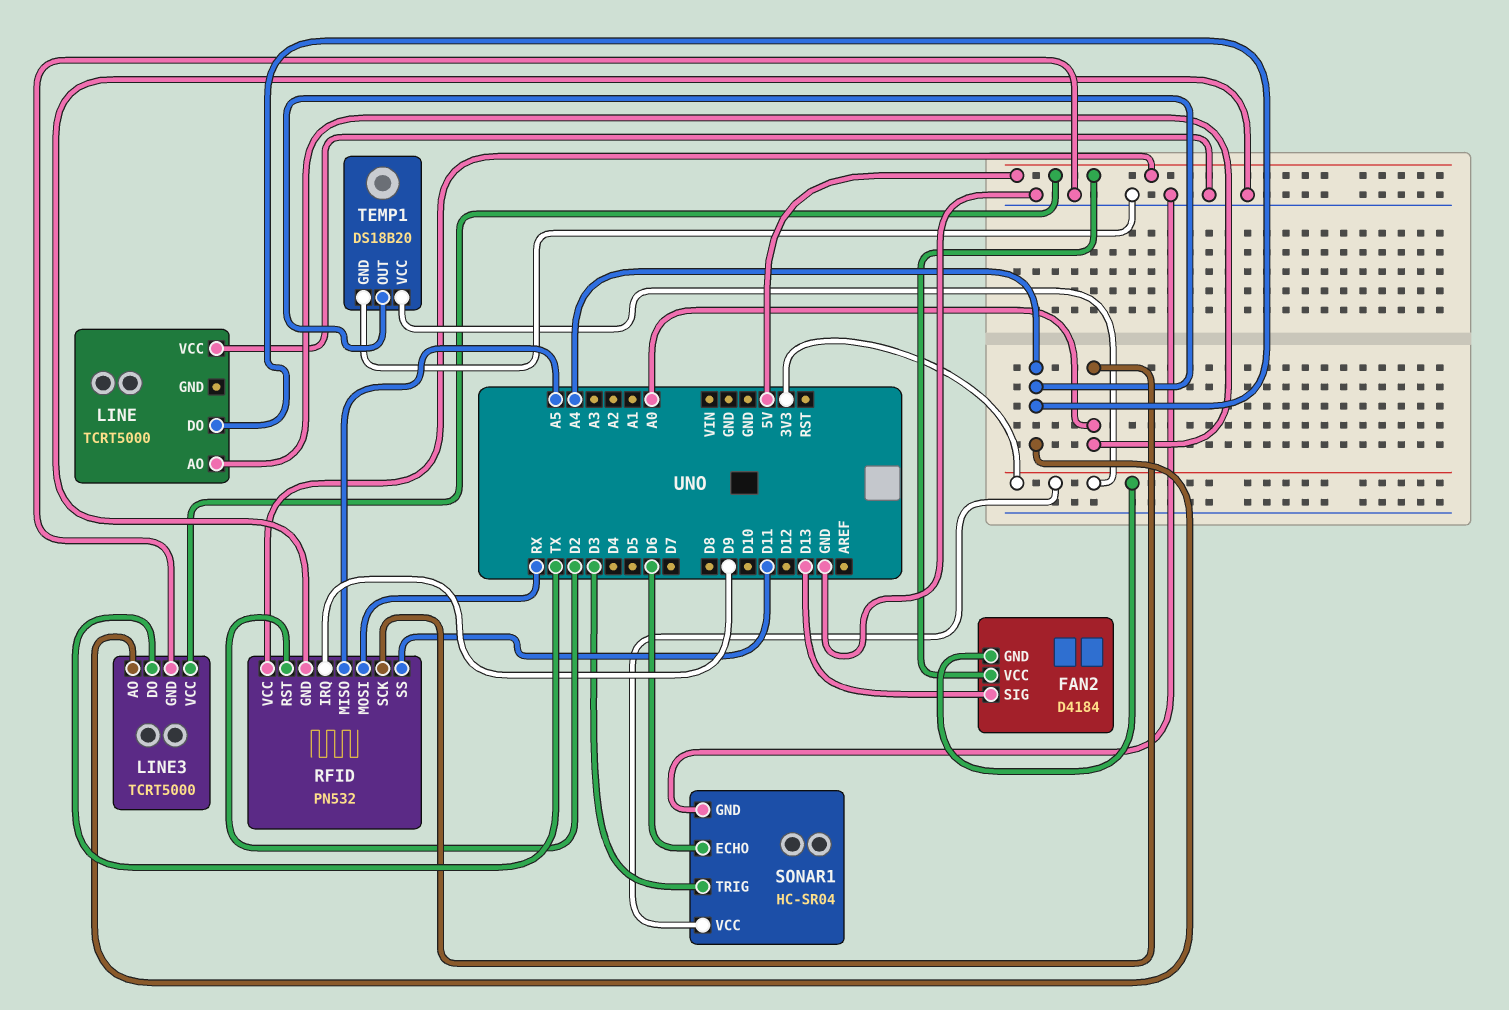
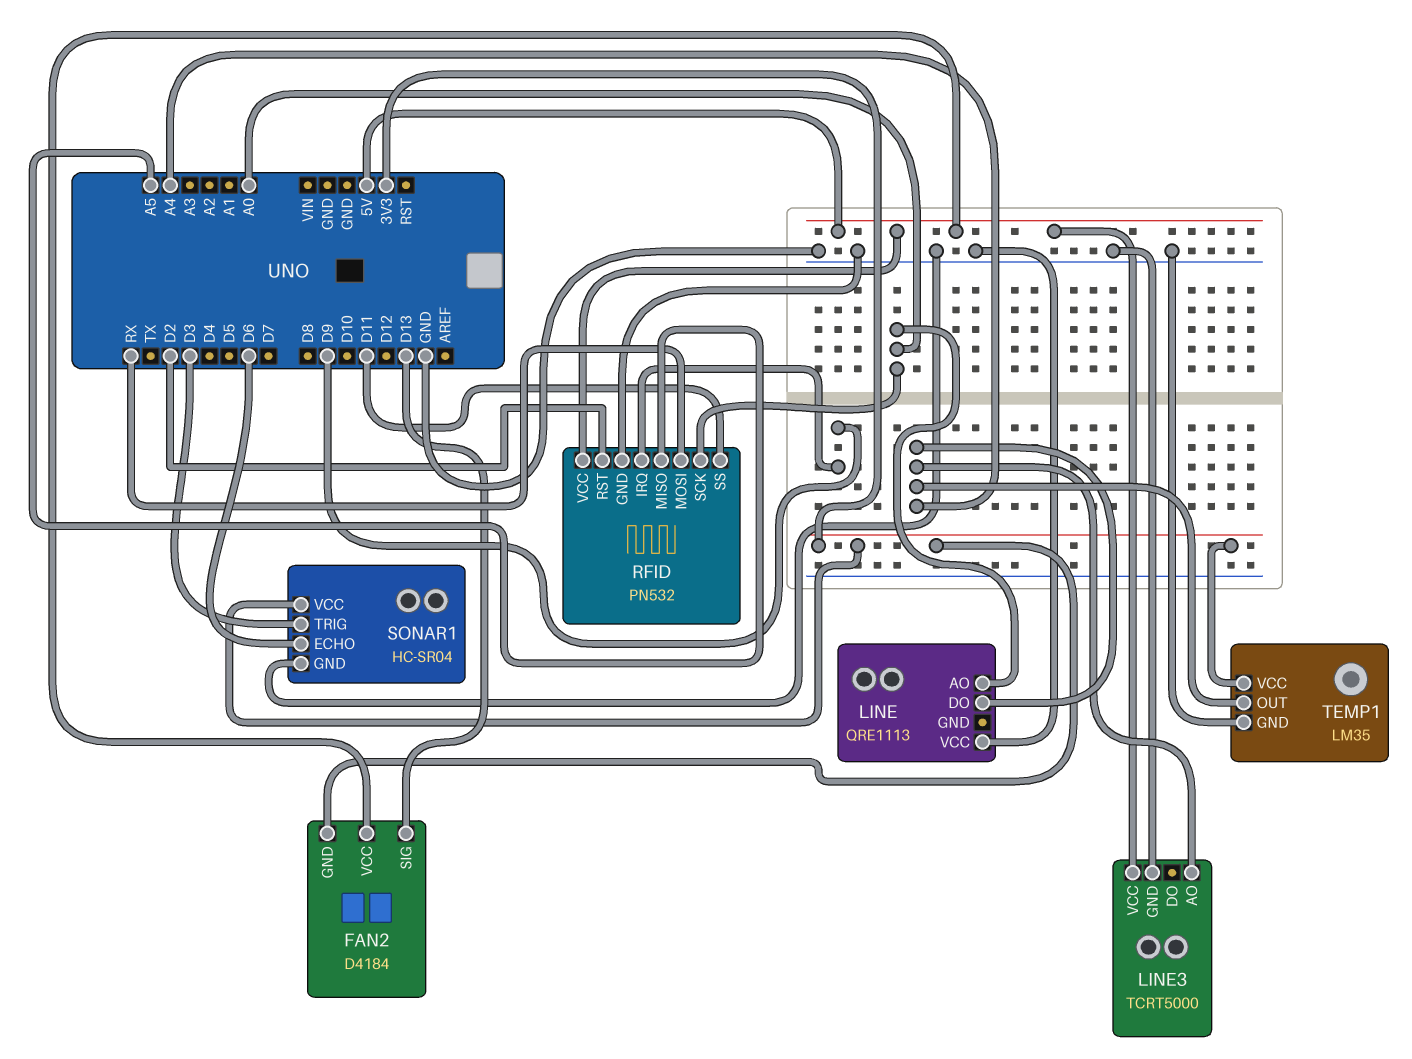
LINE: TCRT5000 -> QRE1113
LINE3 pin DO: TX -> none
TEMP1: DS18B20 -> LM35

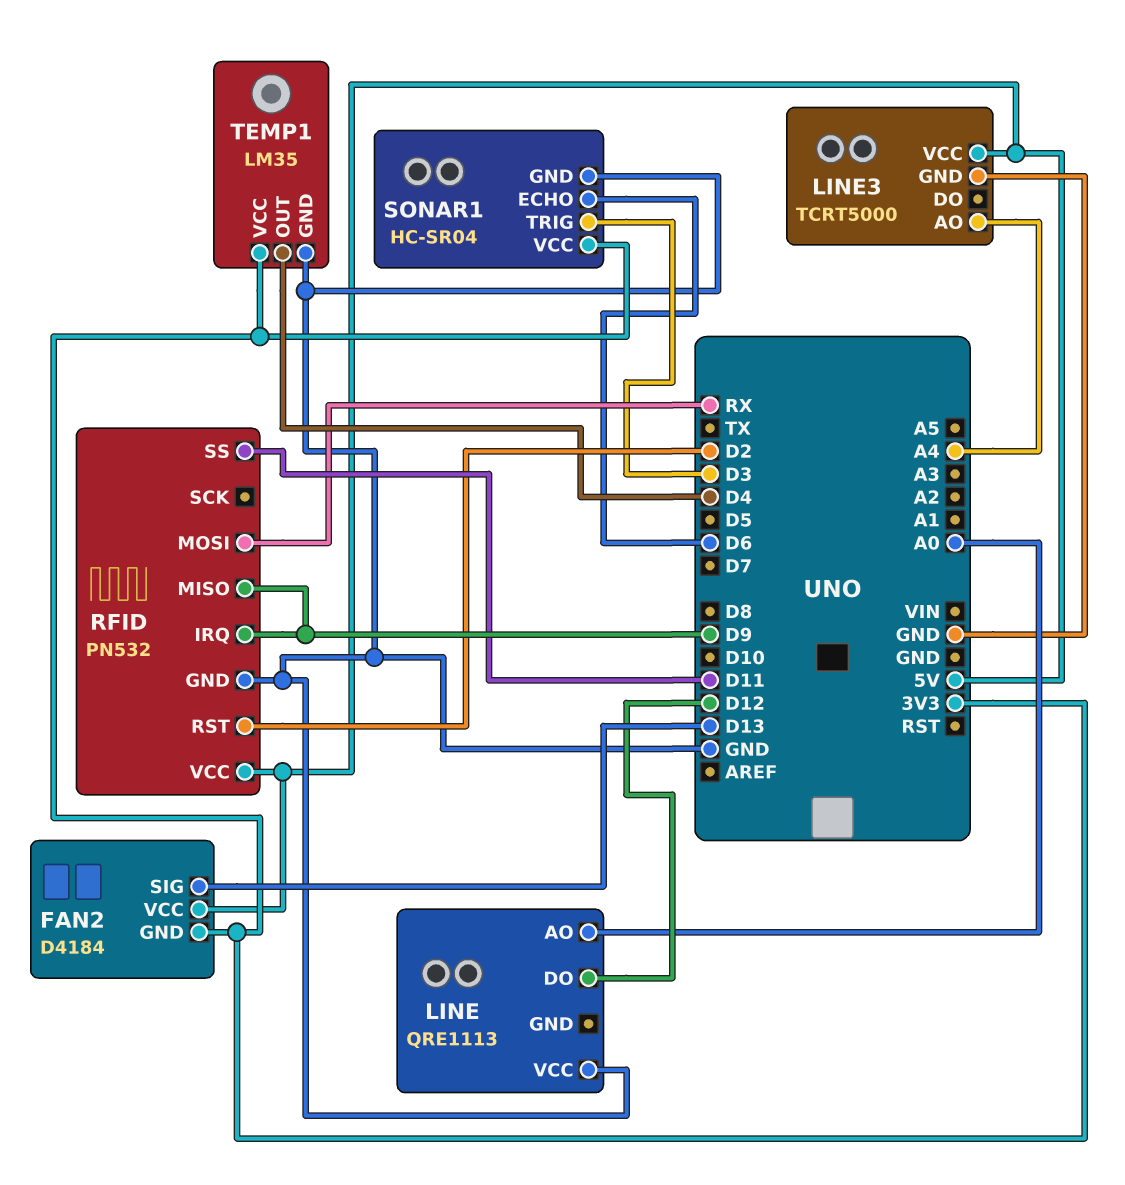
LINE pin DO: A4 -> D12
RFID pin MISO: A5 -> D9
RFID pin SCK: A0 -> none
TEMP1 pin OUT: A4 -> D4

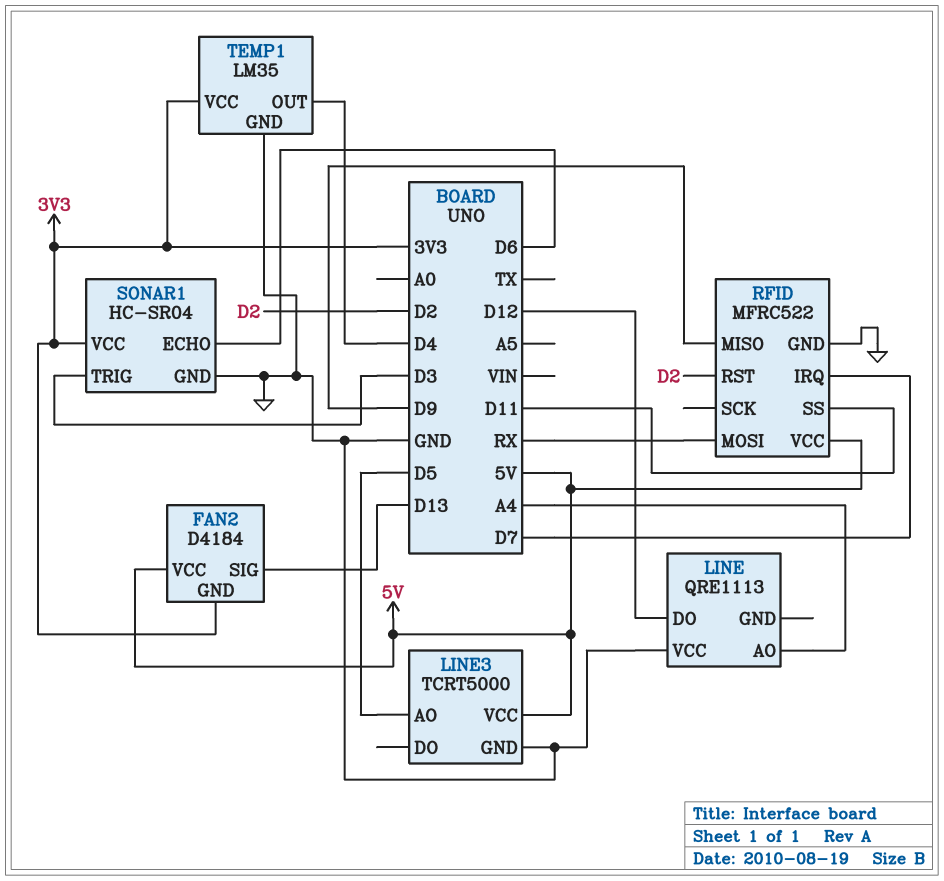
LINE pin AO: A0 -> A4
LINE3 pin AO: A4 -> D5
RFID: PN532 -> MFRC522
RFID pin IRQ: D9 -> D7

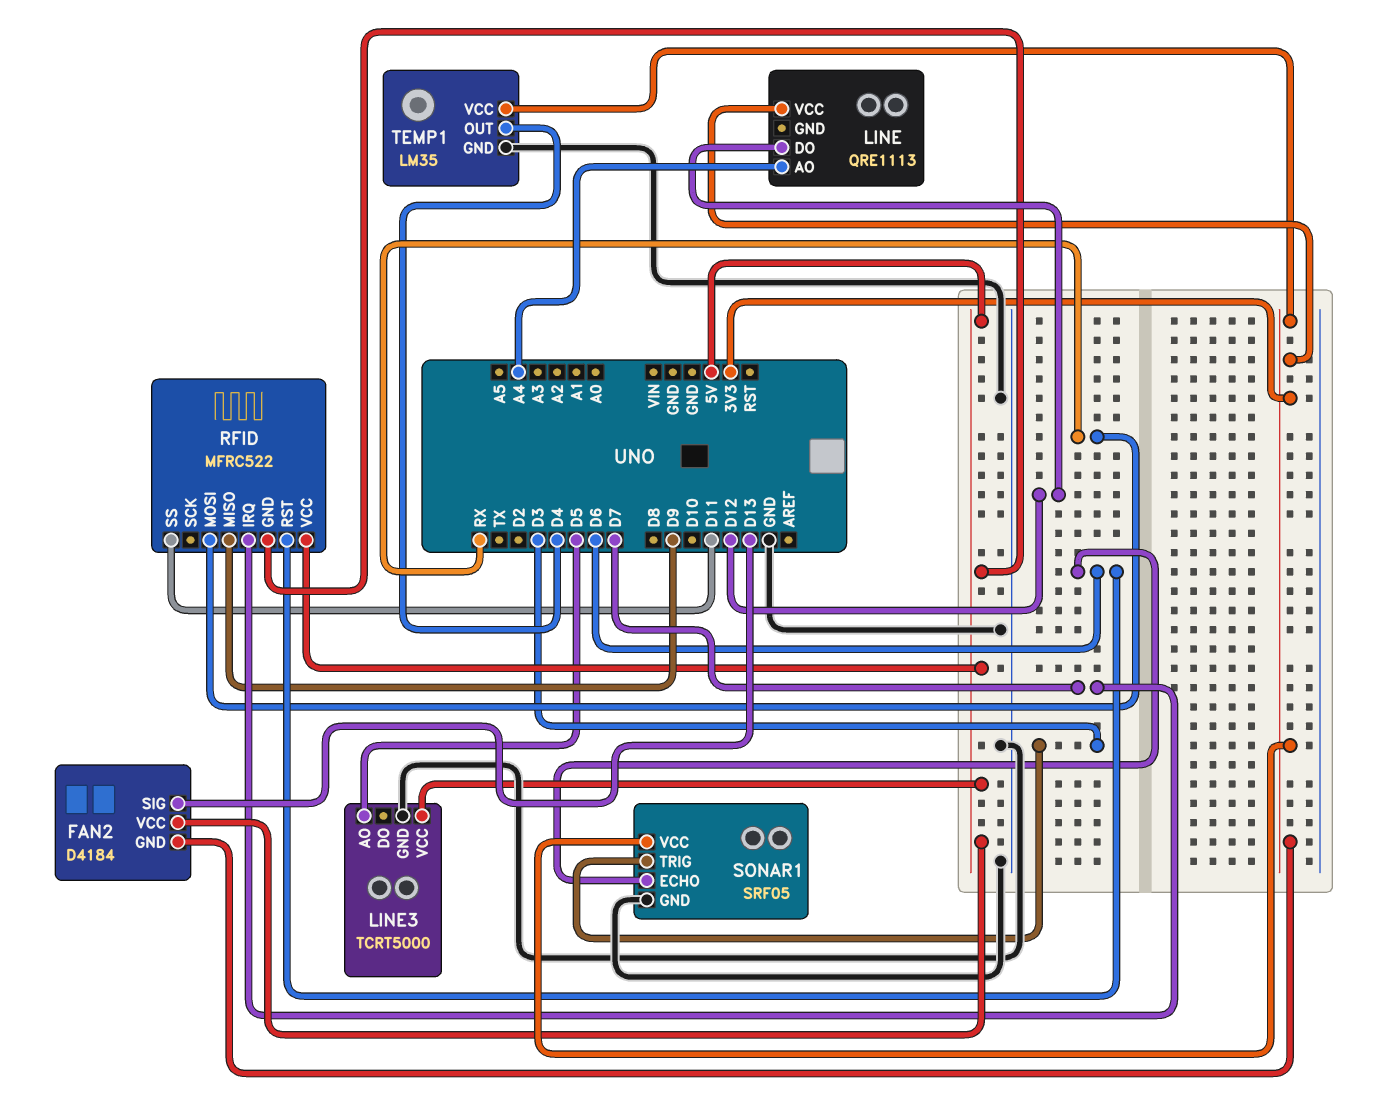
LINE pin VCC: GND -> 3V3
RFID pin GND: GND -> 5V
RFID pin RST: D2 -> D6
SONAR1: HC-SR04 -> SRF05

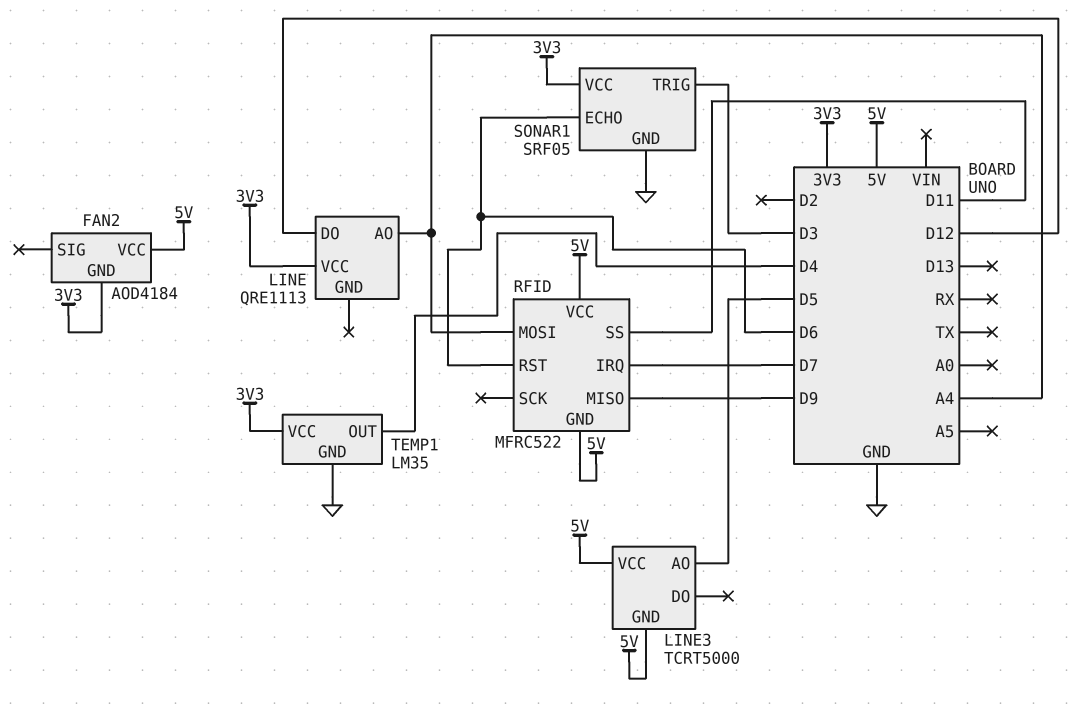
FAN2: D4184 -> AOD4184
FAN2 pin SIG: D13 -> none
LINE3 pin GND: GND -> 5V
RFID pin MOSI: RX -> A4

